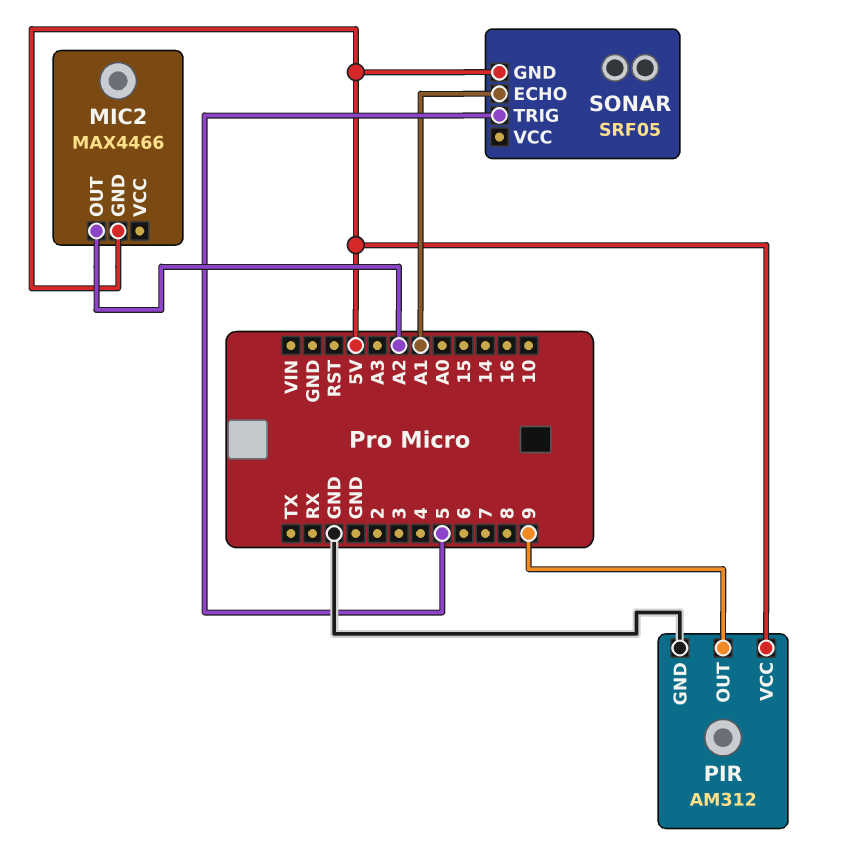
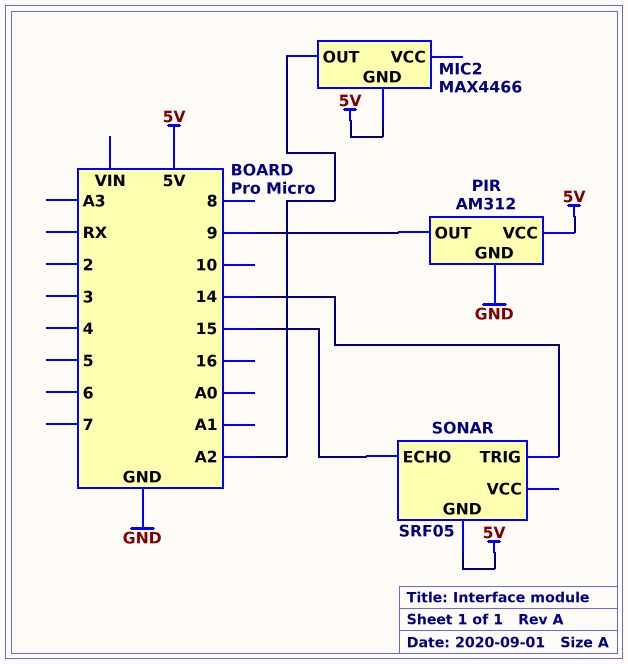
SONAR pin ECHO: A1 -> 15
SONAR pin TRIG: 5 -> 14

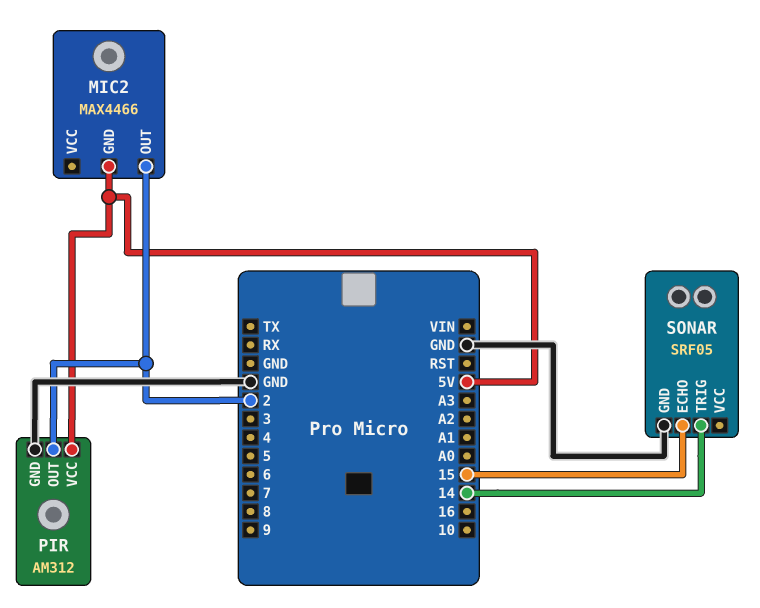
MIC2 pin OUT: A2 -> 2
PIR pin OUT: 9 -> 2
SONAR pin GND: 5V -> GND

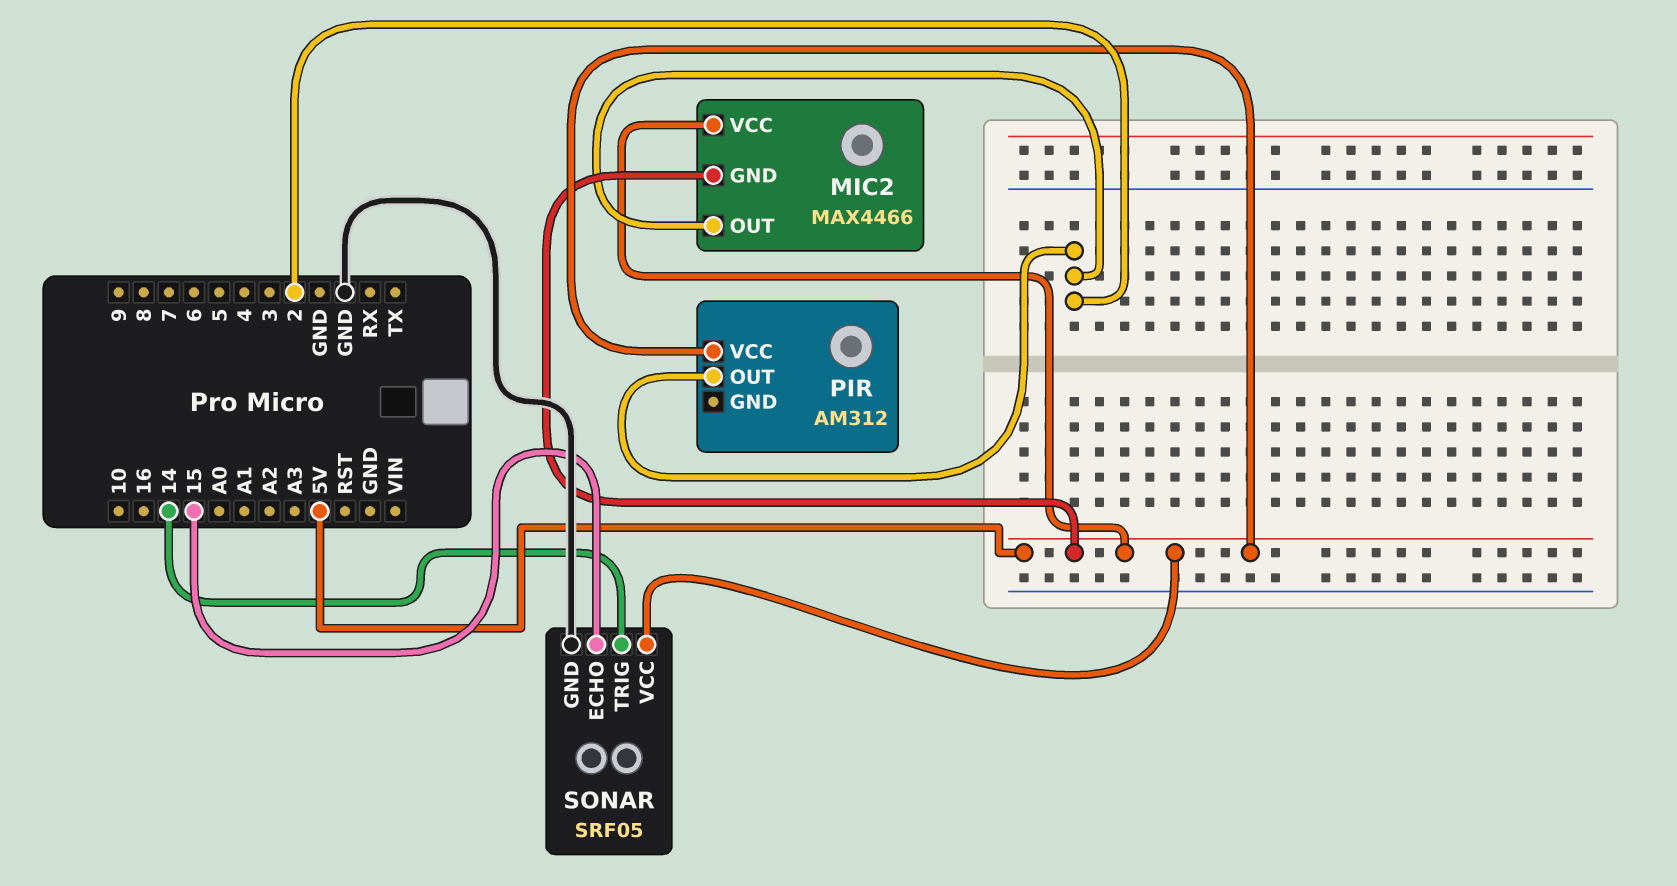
MIC2 pin VCC: none -> 5V
PIR pin GND: GND -> none
SONAR pin VCC: none -> 5V

